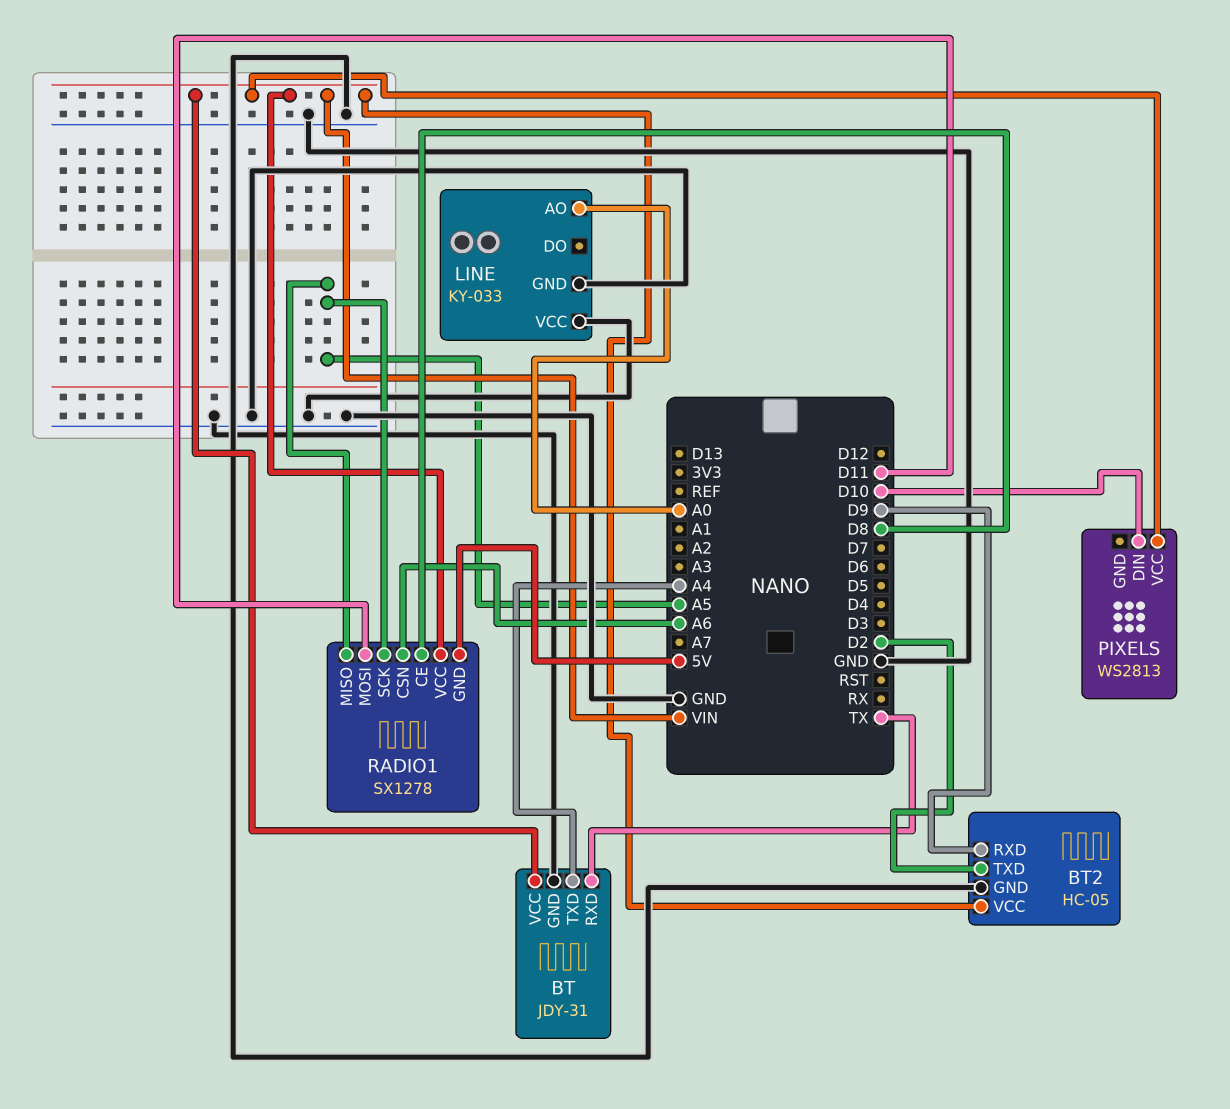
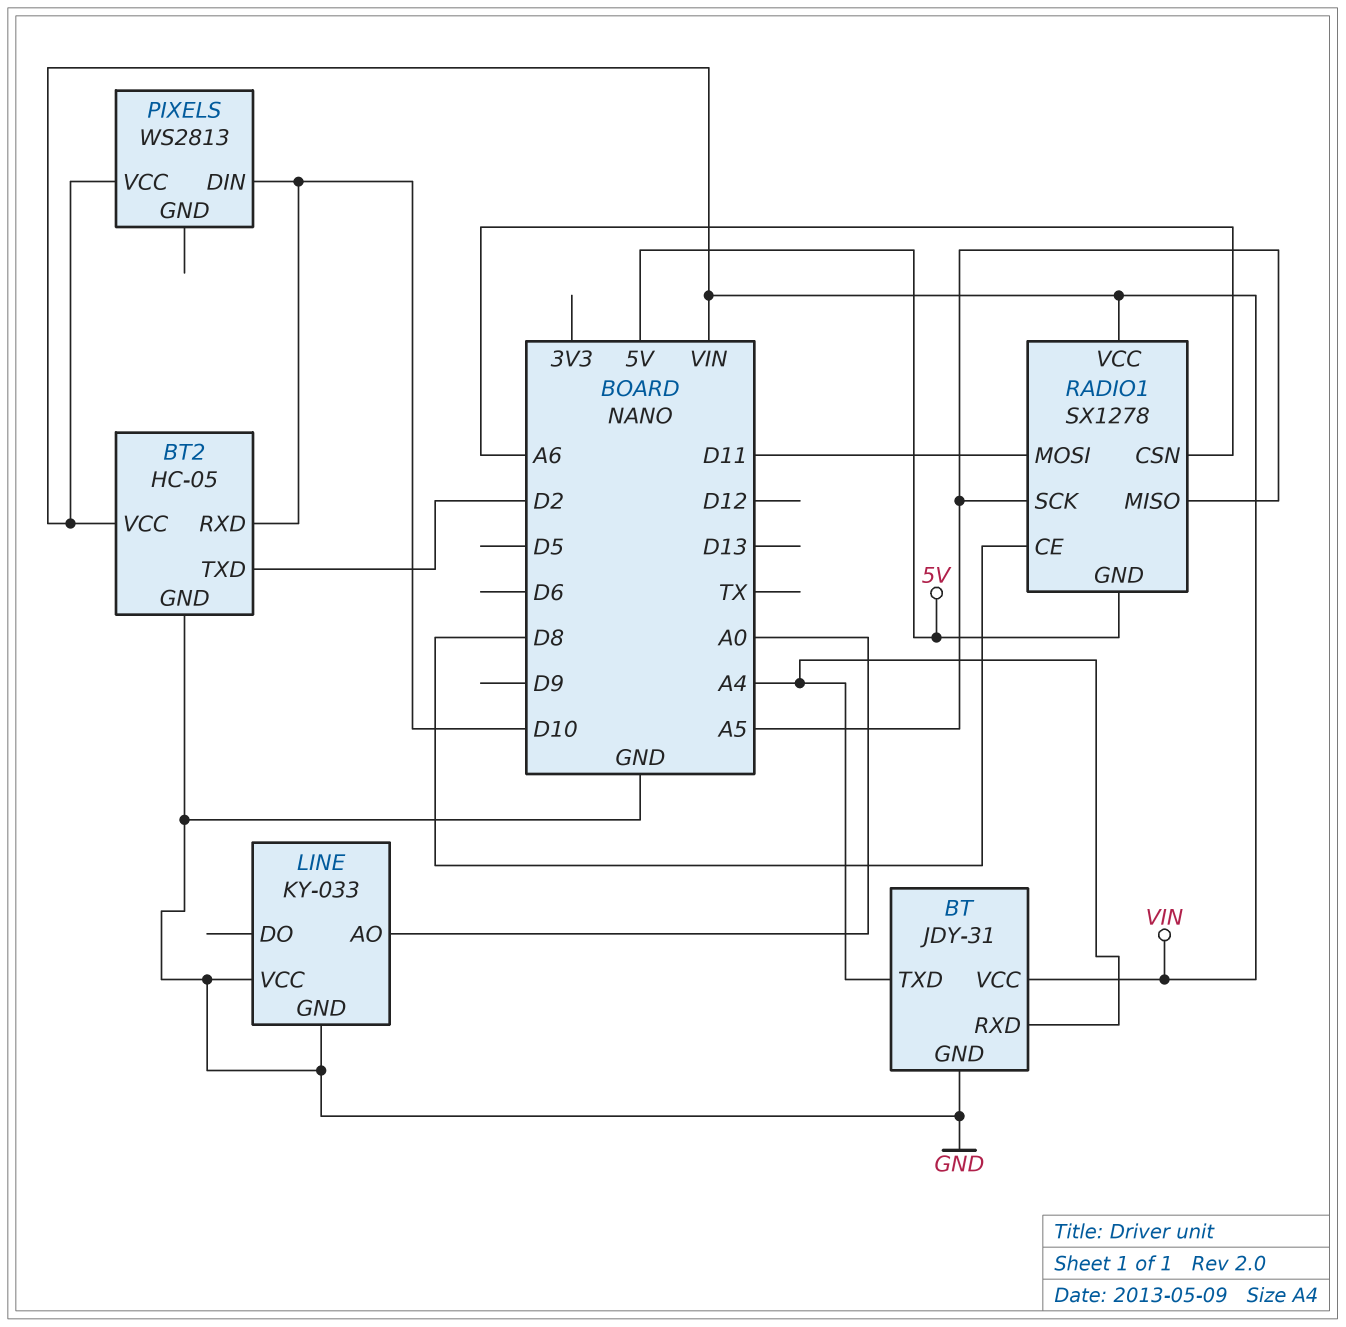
BT pin RXD: TX -> A4
BT2 pin RXD: D9 -> D10

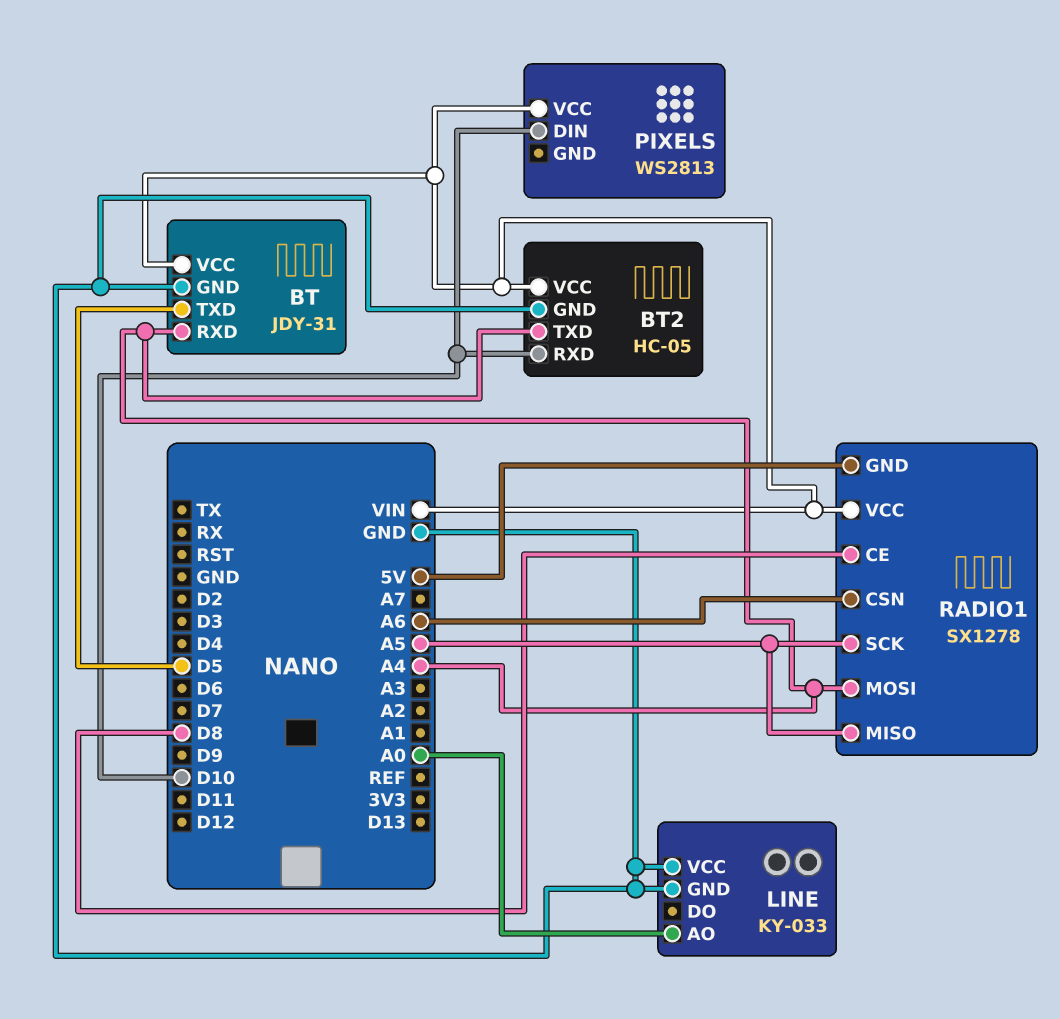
BT pin TXD: A4 -> D5
BT2 pin TXD: D2 -> A4
RADIO1 pin MOSI: D11 -> A4

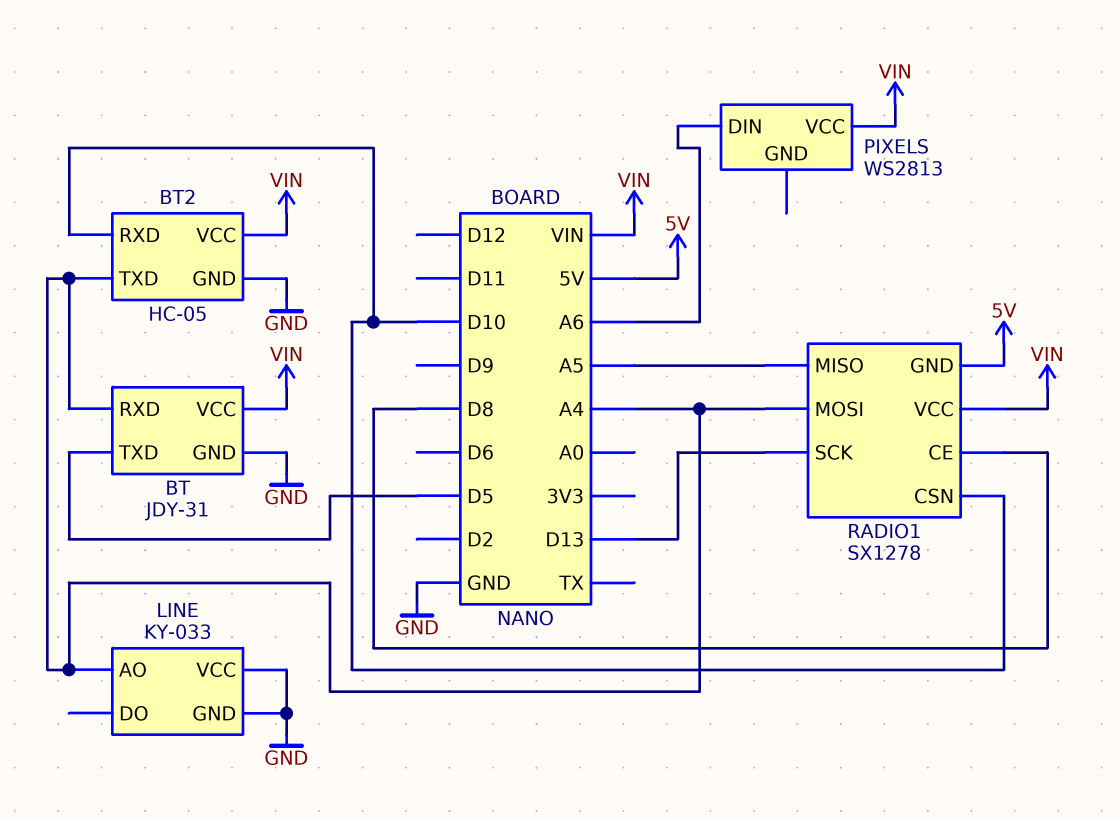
LINE pin AO: A0 -> A4
PIXELS pin DIN: D10 -> A6
RADIO1 pin CSN: A6 -> D10
RADIO1 pin SCK: A5 -> D13

